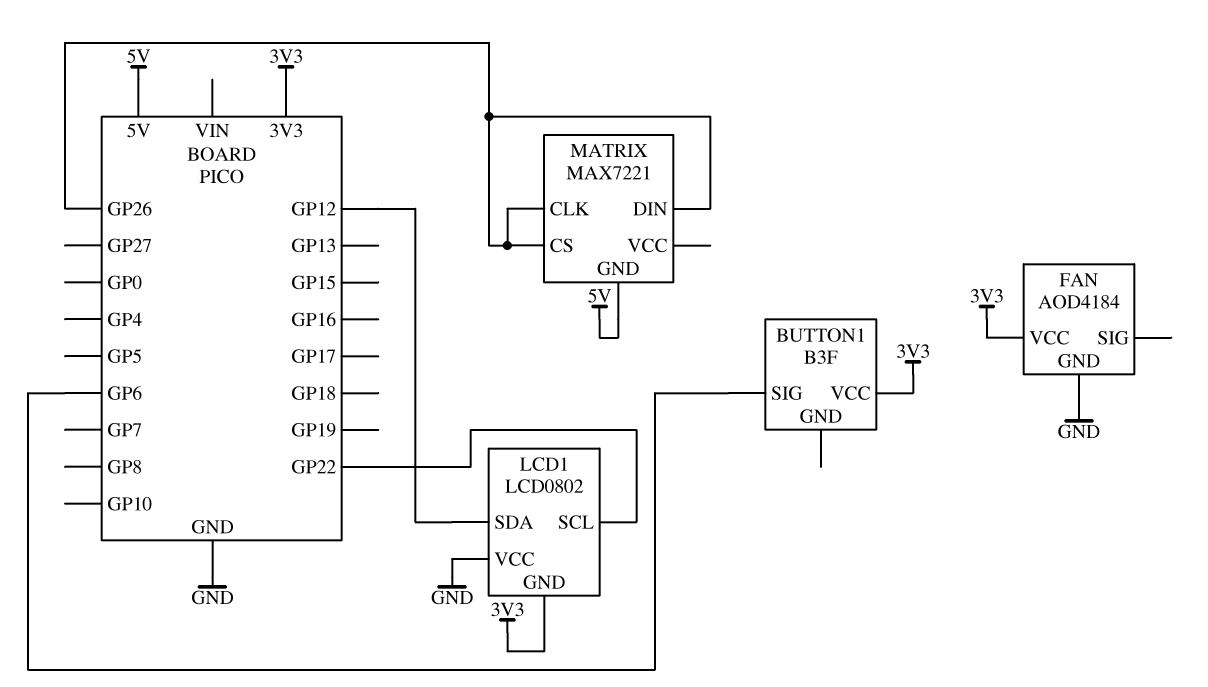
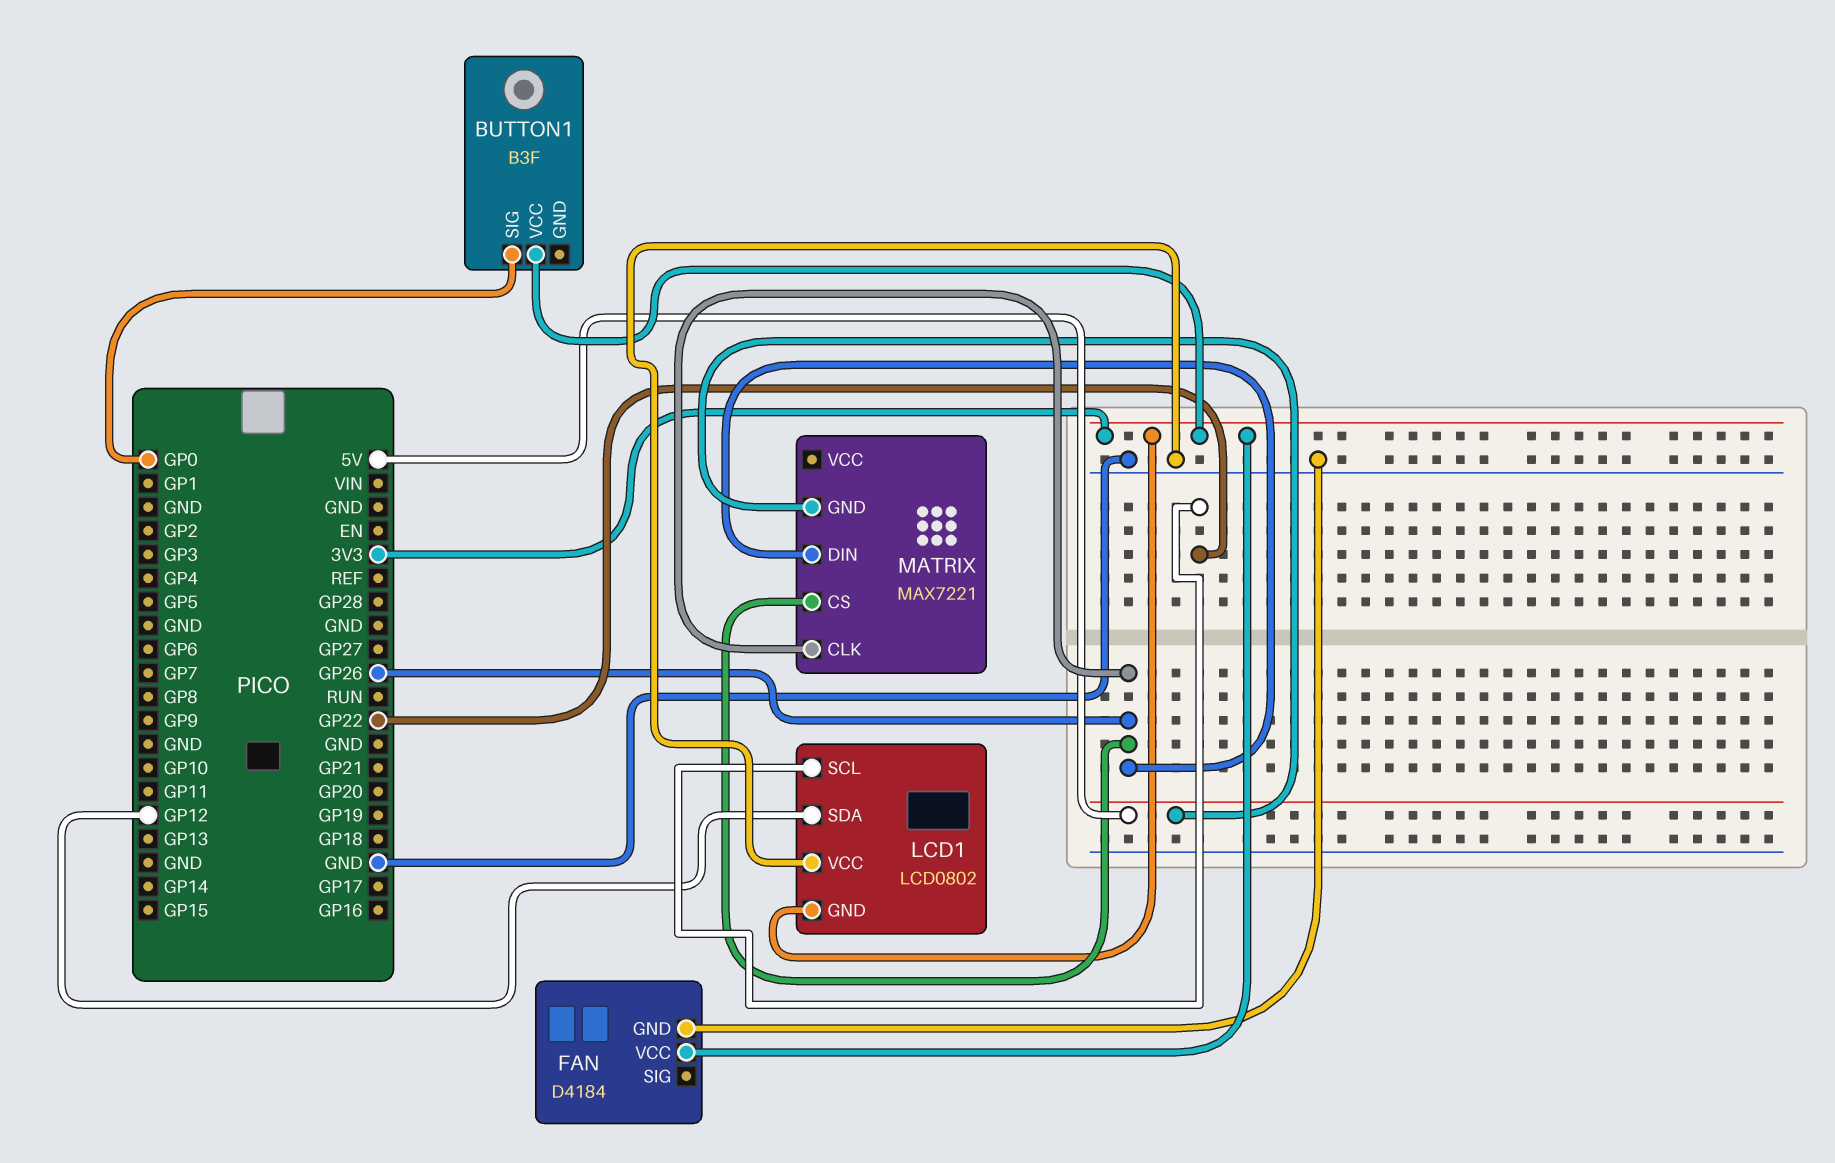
BUTTON1 pin SIG: GP6 -> GP0
FAN: AOD4184 -> D4184

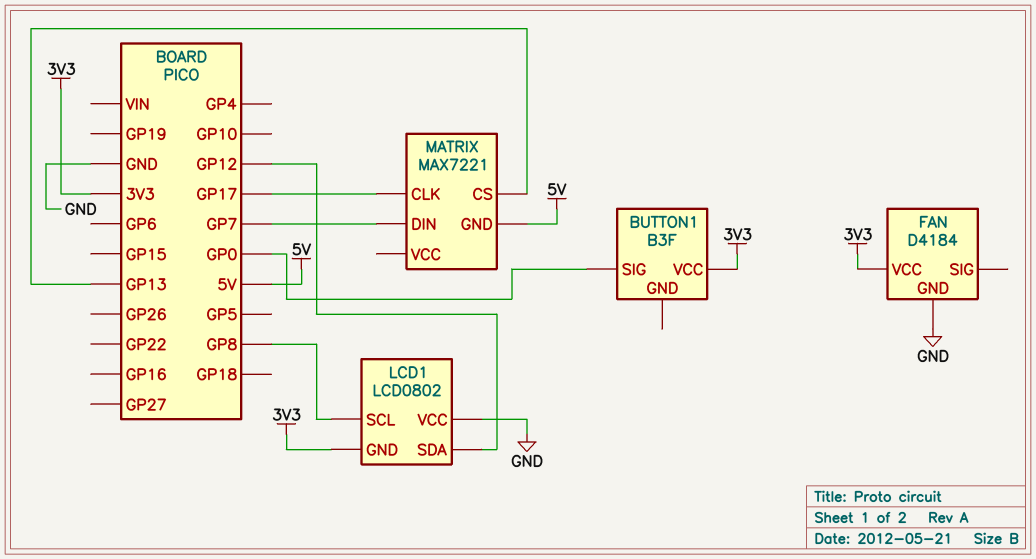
LCD1 pin SCL: GP22 -> GP8
MATRIX pin CLK: GP26 -> GP17
MATRIX pin CS: GP26 -> GP13
MATRIX pin DIN: GP26 -> GP7

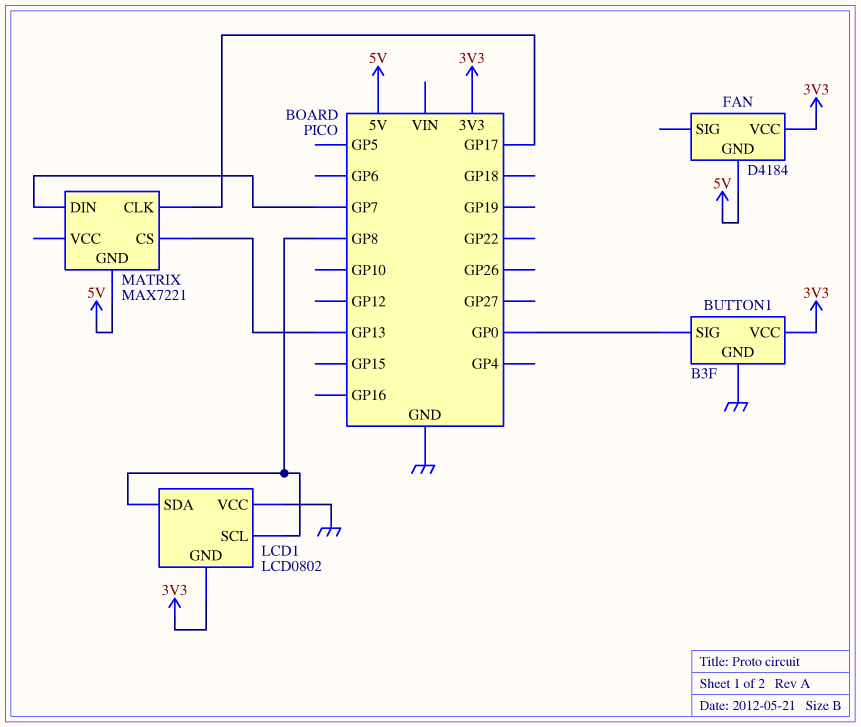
BUTTON1 pin GND: none -> GND
FAN pin GND: GND -> 5V
LCD1 pin SDA: GP12 -> GP8

